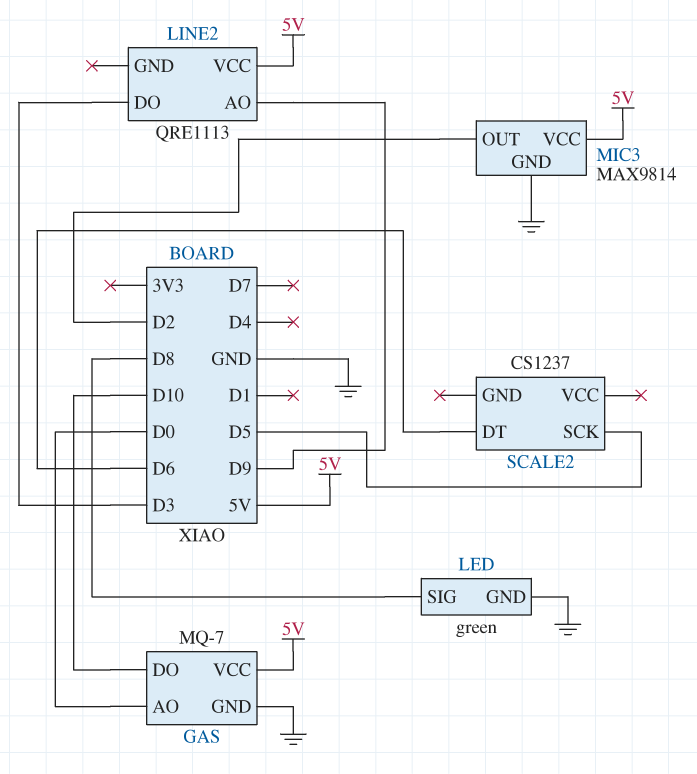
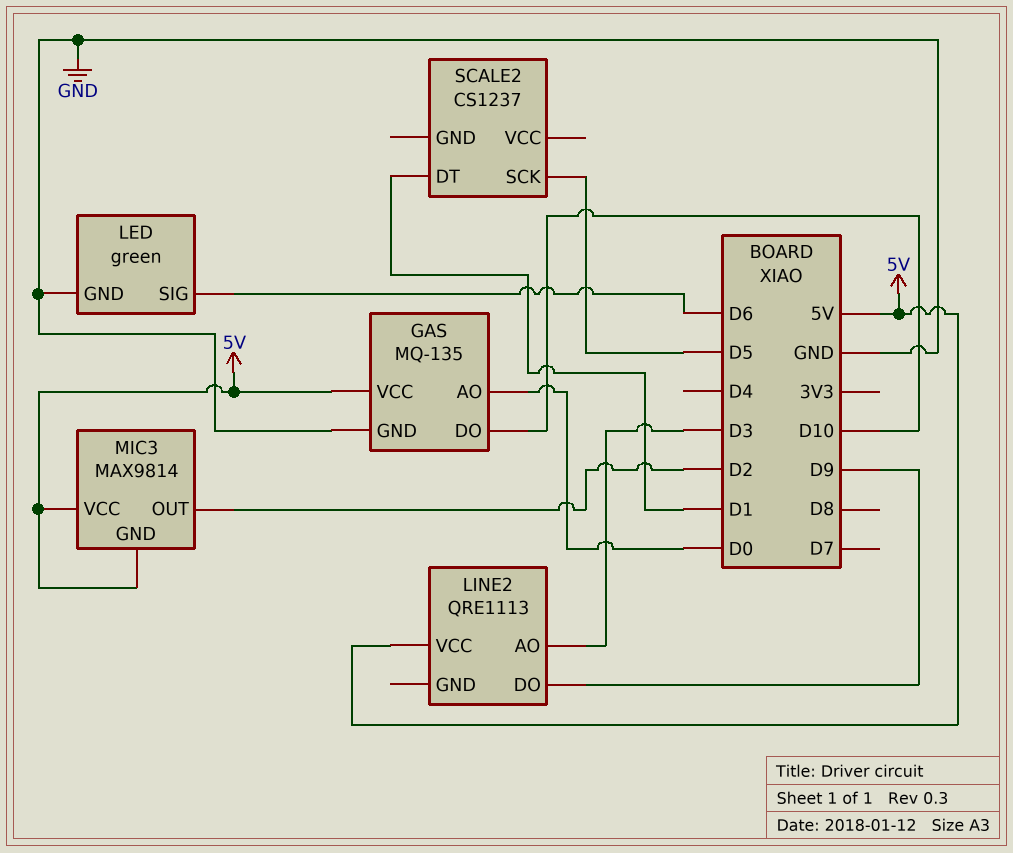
GAS: MQ-7 -> MQ-135
LED pin SIG: D8 -> D6
LINE2 pin AO: D9 -> D3
LINE2 pin DO: D3 -> D9
MIC3 pin GND: GND -> 5V
SCALE2 pin DT: D6 -> D1

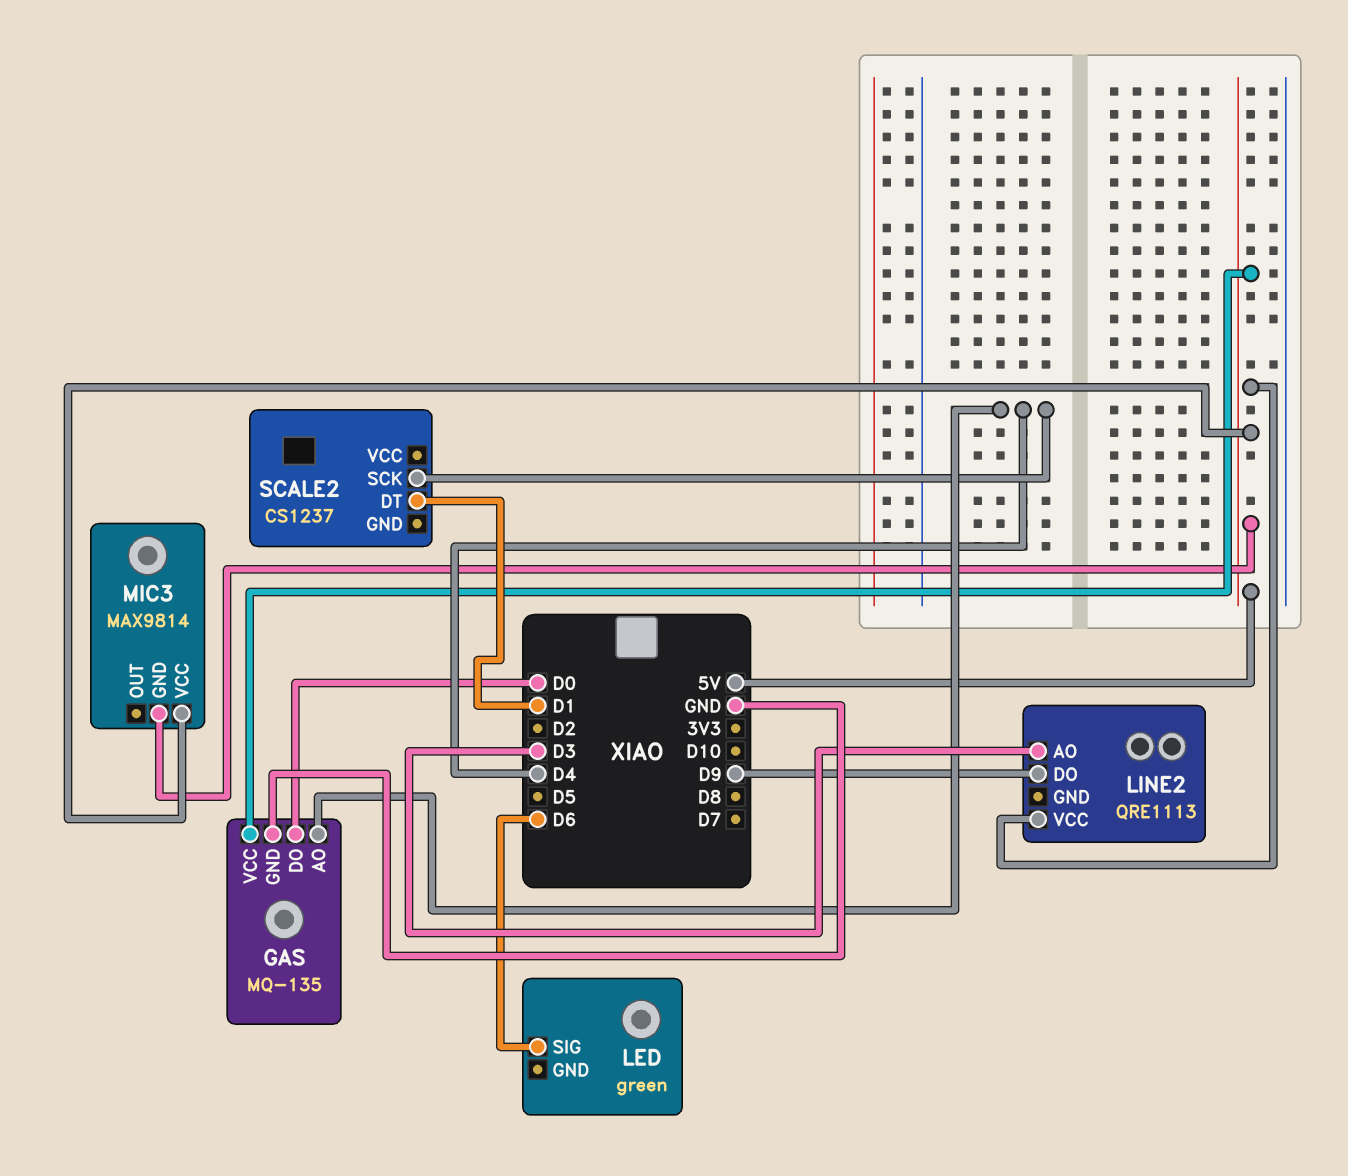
GAS pin AO: D0 -> D4
GAS pin DO: D10 -> D0
LED pin GND: GND -> none
MIC3 pin OUT: D2 -> none
SCALE2 pin SCK: D5 -> D4

